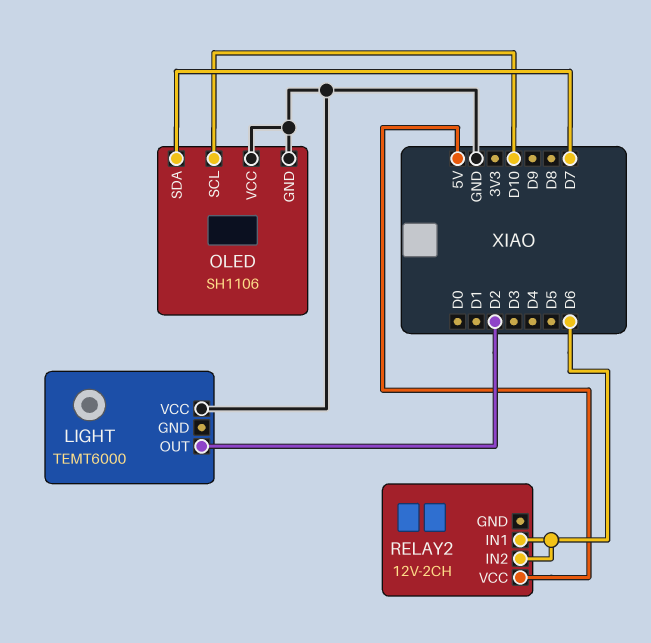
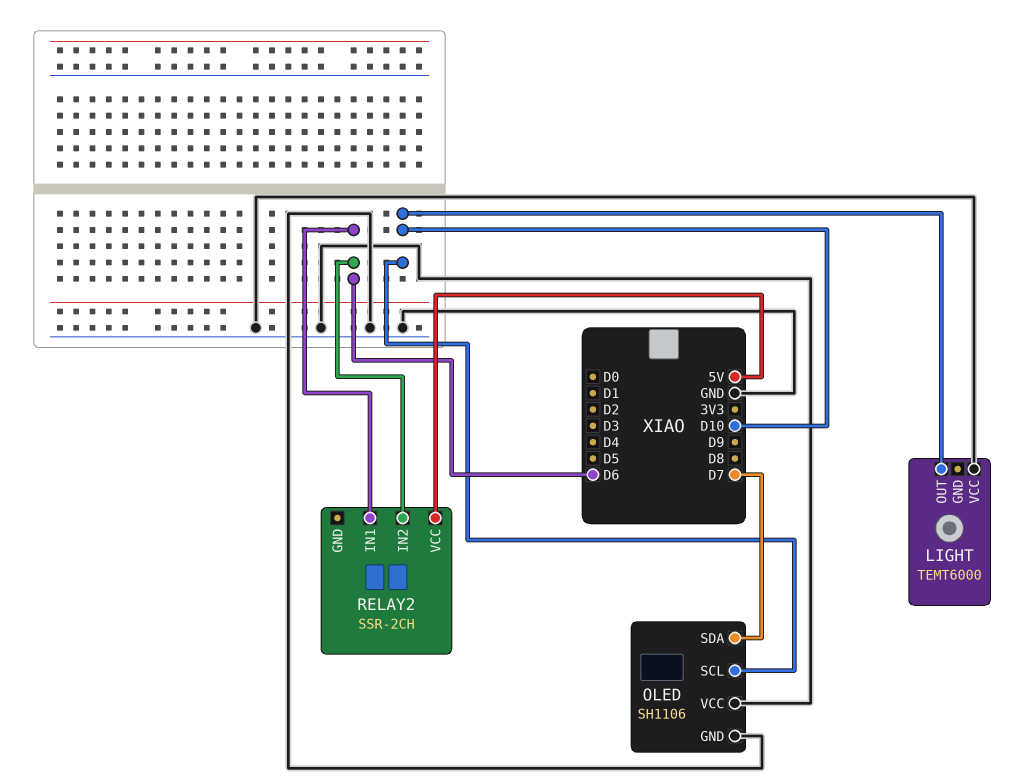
LIGHT pin OUT: D2 -> D10
RELAY2: 12V-2CH -> SSR-2CH

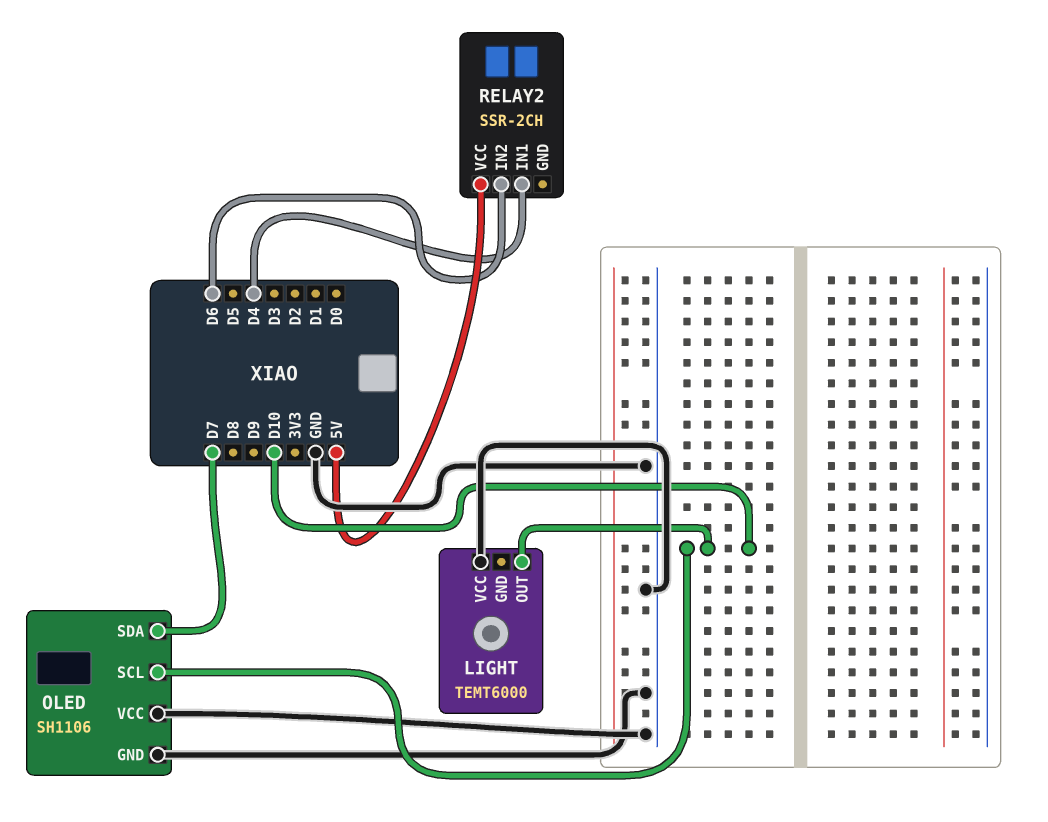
RELAY2 pin IN1: D6 -> D4

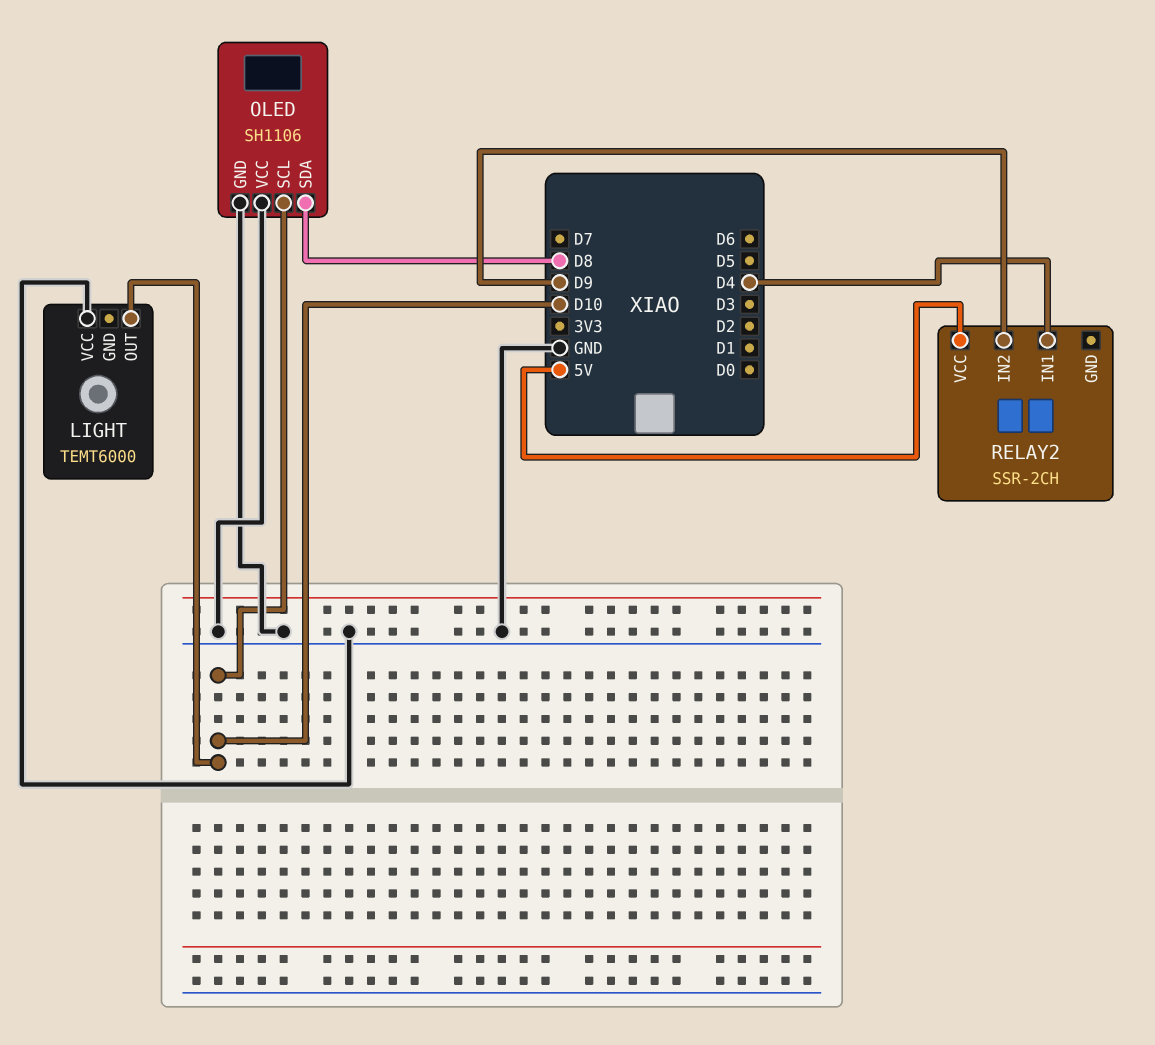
OLED pin SDA: D7 -> D8
RELAY2 pin IN2: D6 -> D9

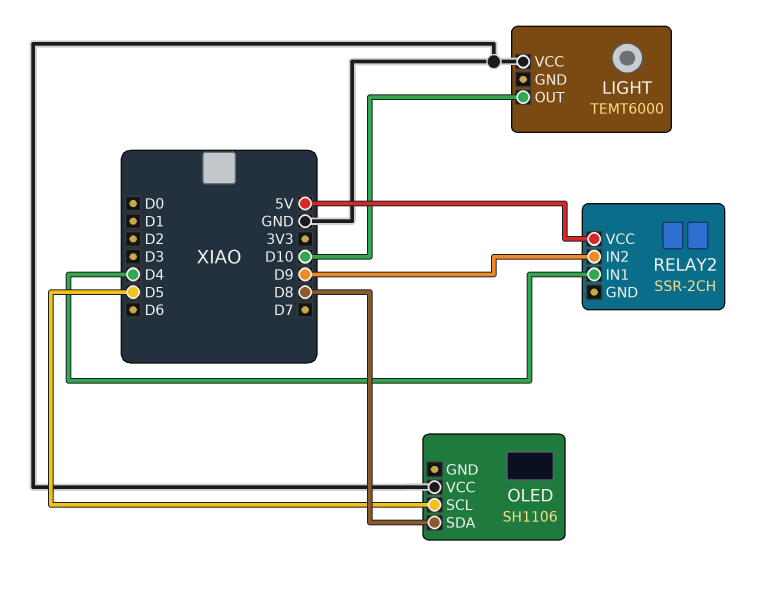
OLED pin GND: GND -> none
OLED pin SCL: D10 -> D5

